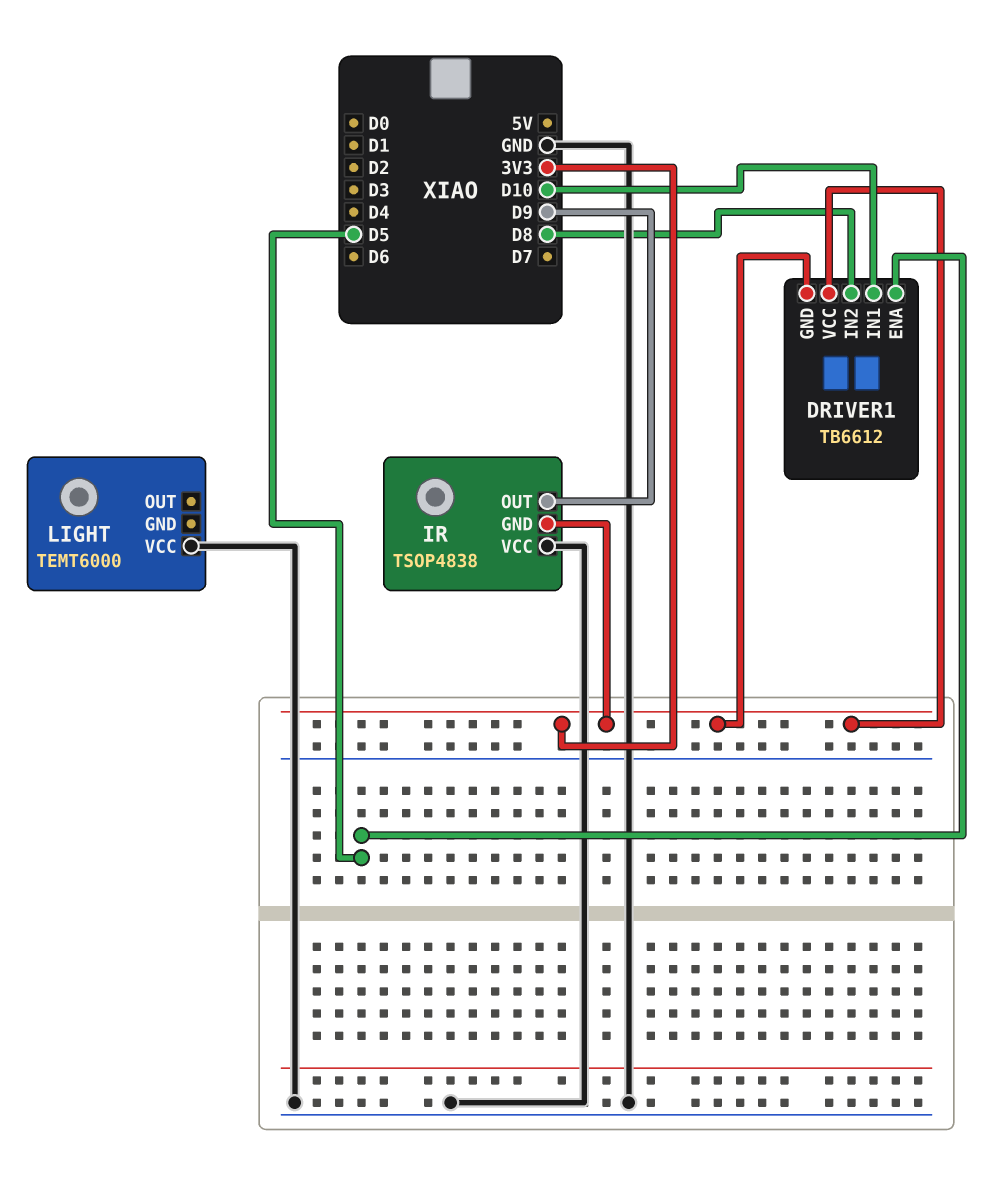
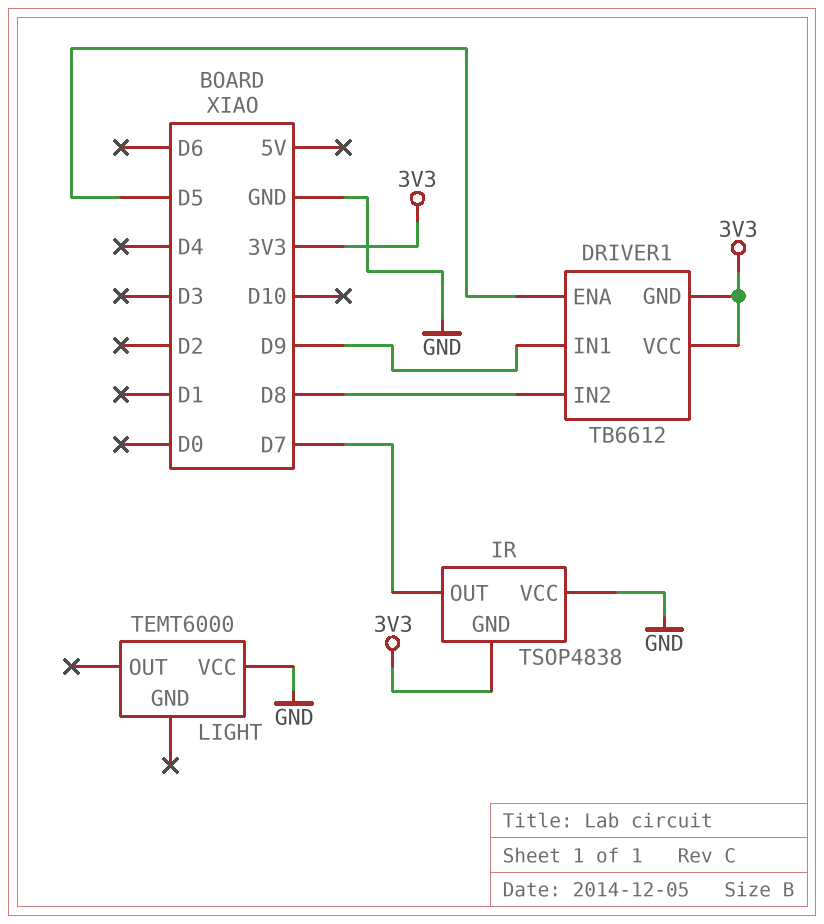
DRIVER1 pin IN1: D10 -> D9
IR pin OUT: D9 -> D7

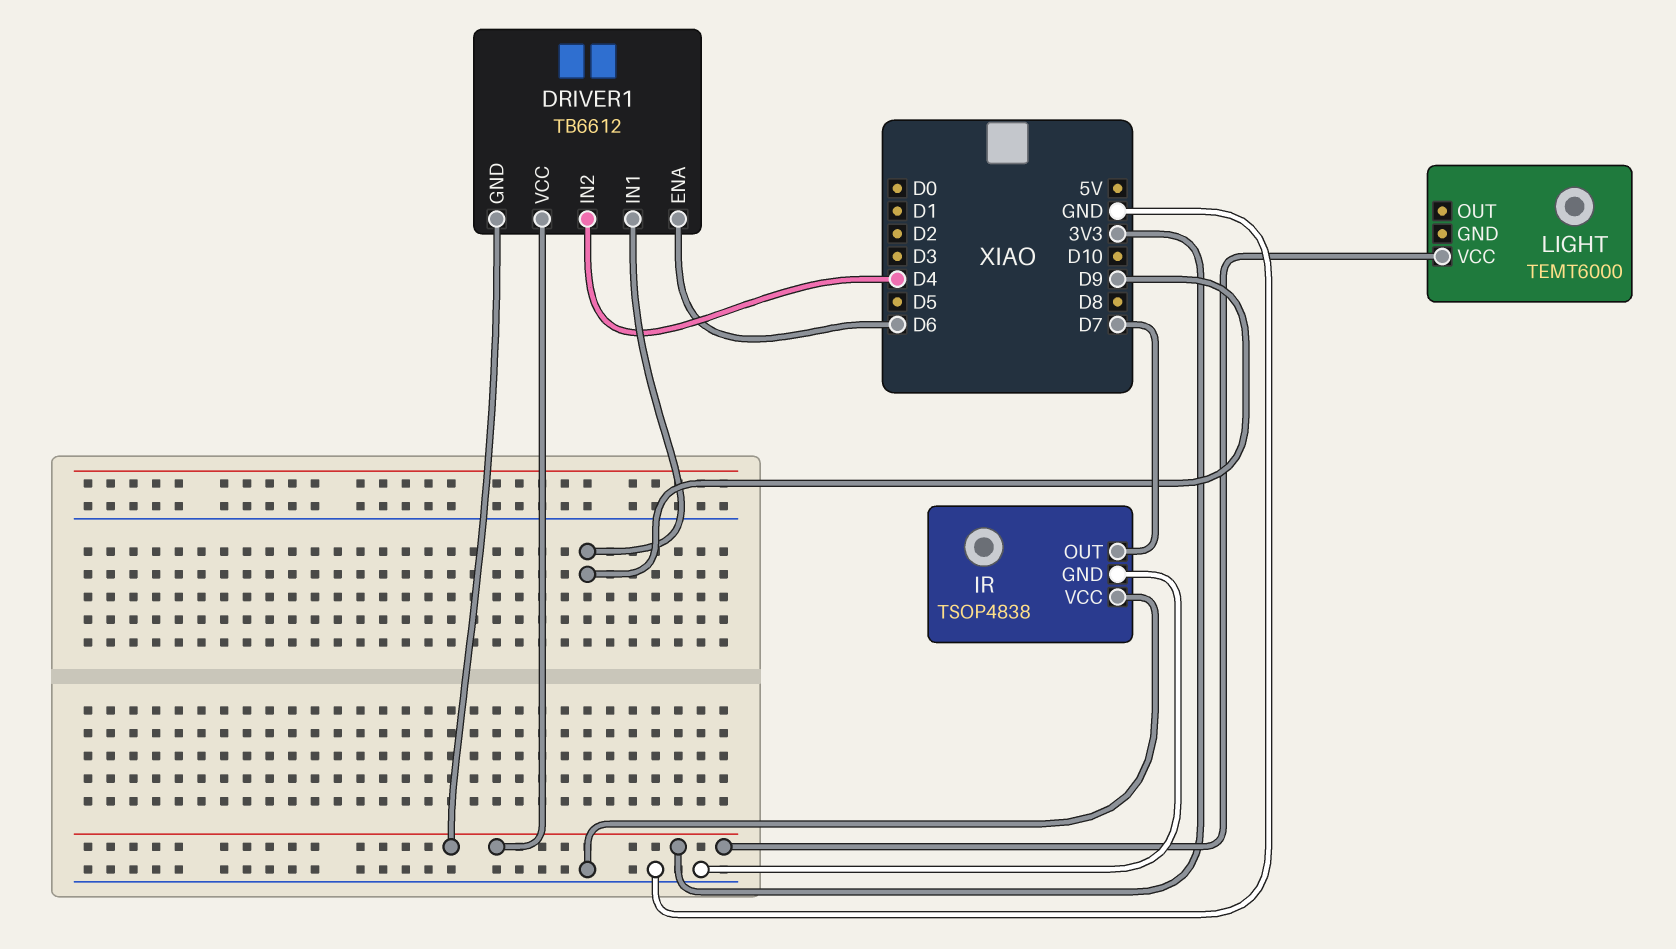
DRIVER1 pin ENA: D5 -> D6
DRIVER1 pin IN2: D8 -> D4
IR pin GND: 3V3 -> GND
LIGHT pin VCC: GND -> 3V3

